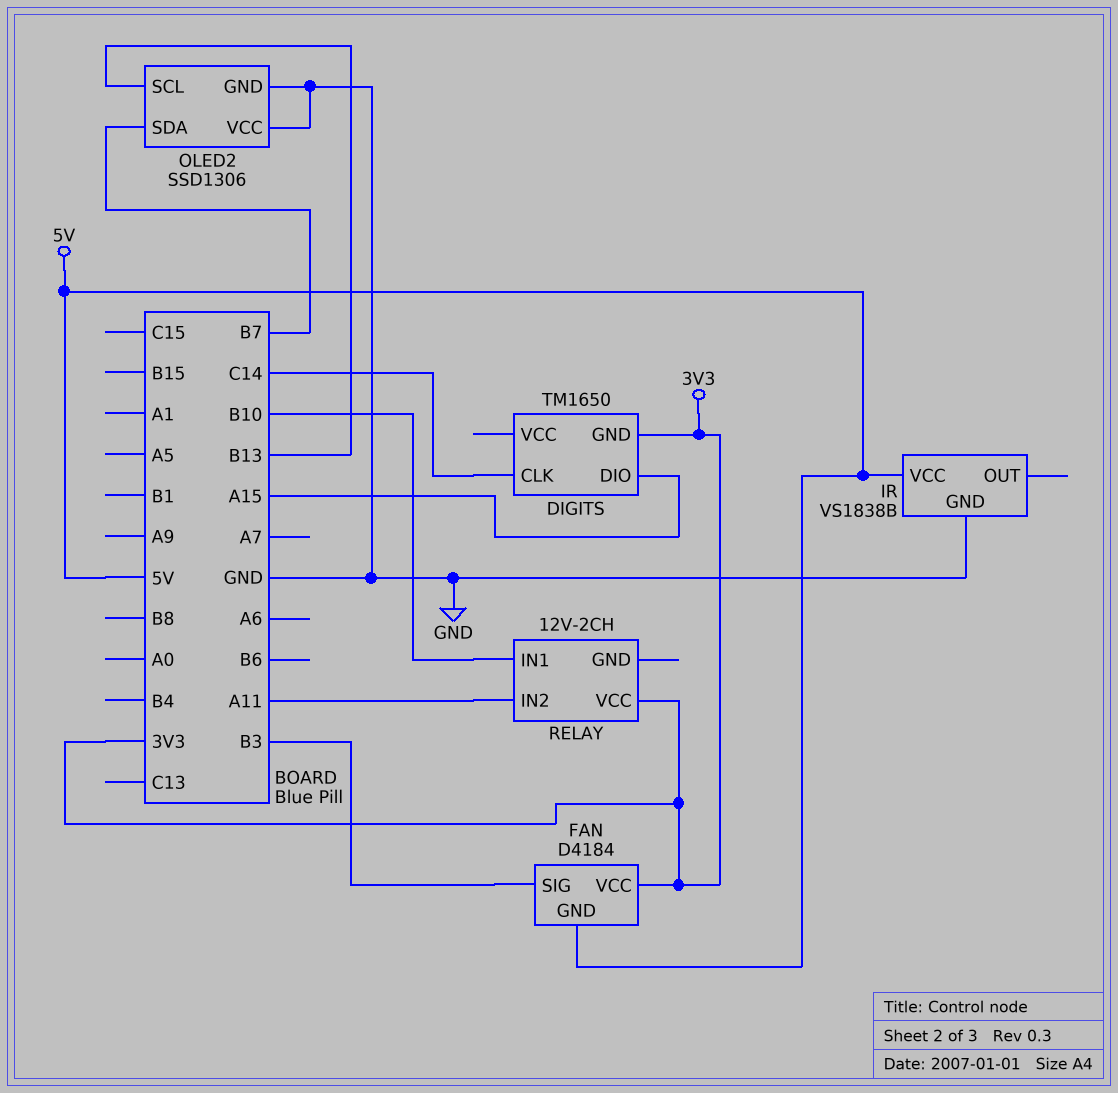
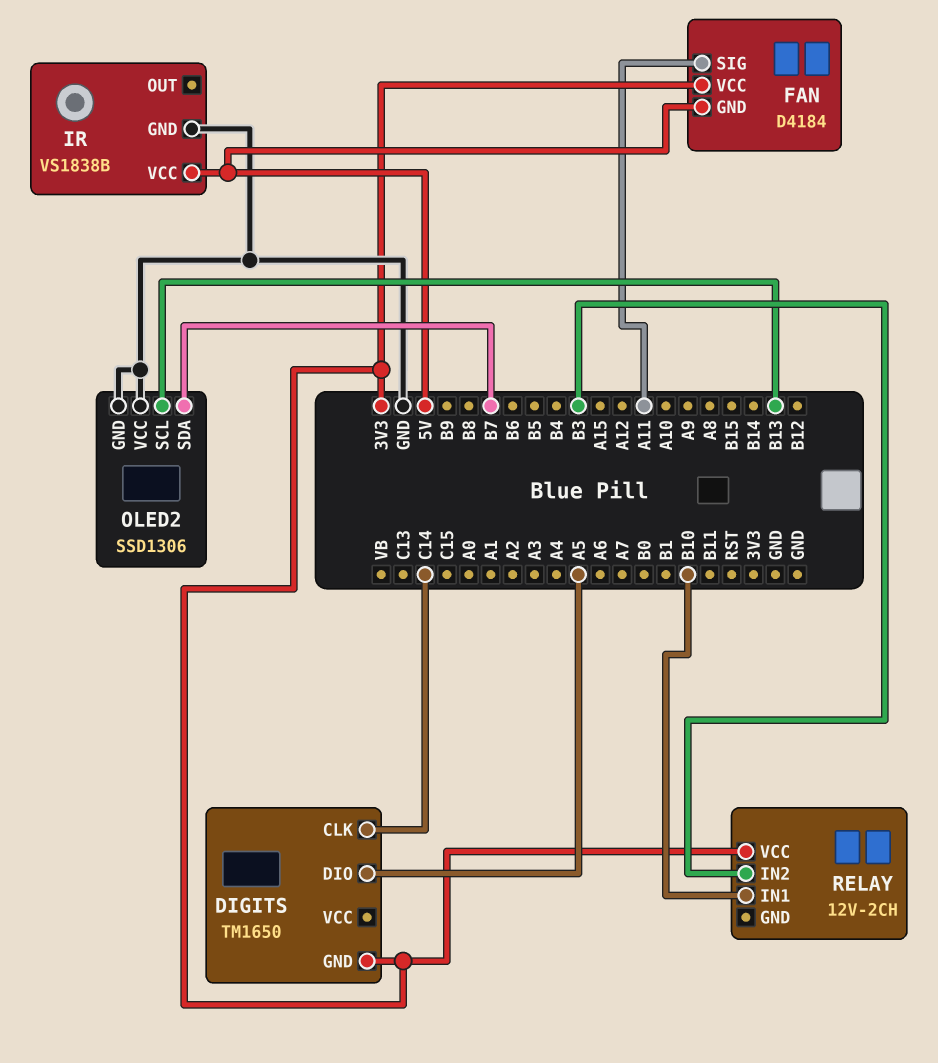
DIGITS pin DIO: A15 -> A5
FAN pin SIG: B3 -> A11
RELAY pin IN2: A11 -> B3

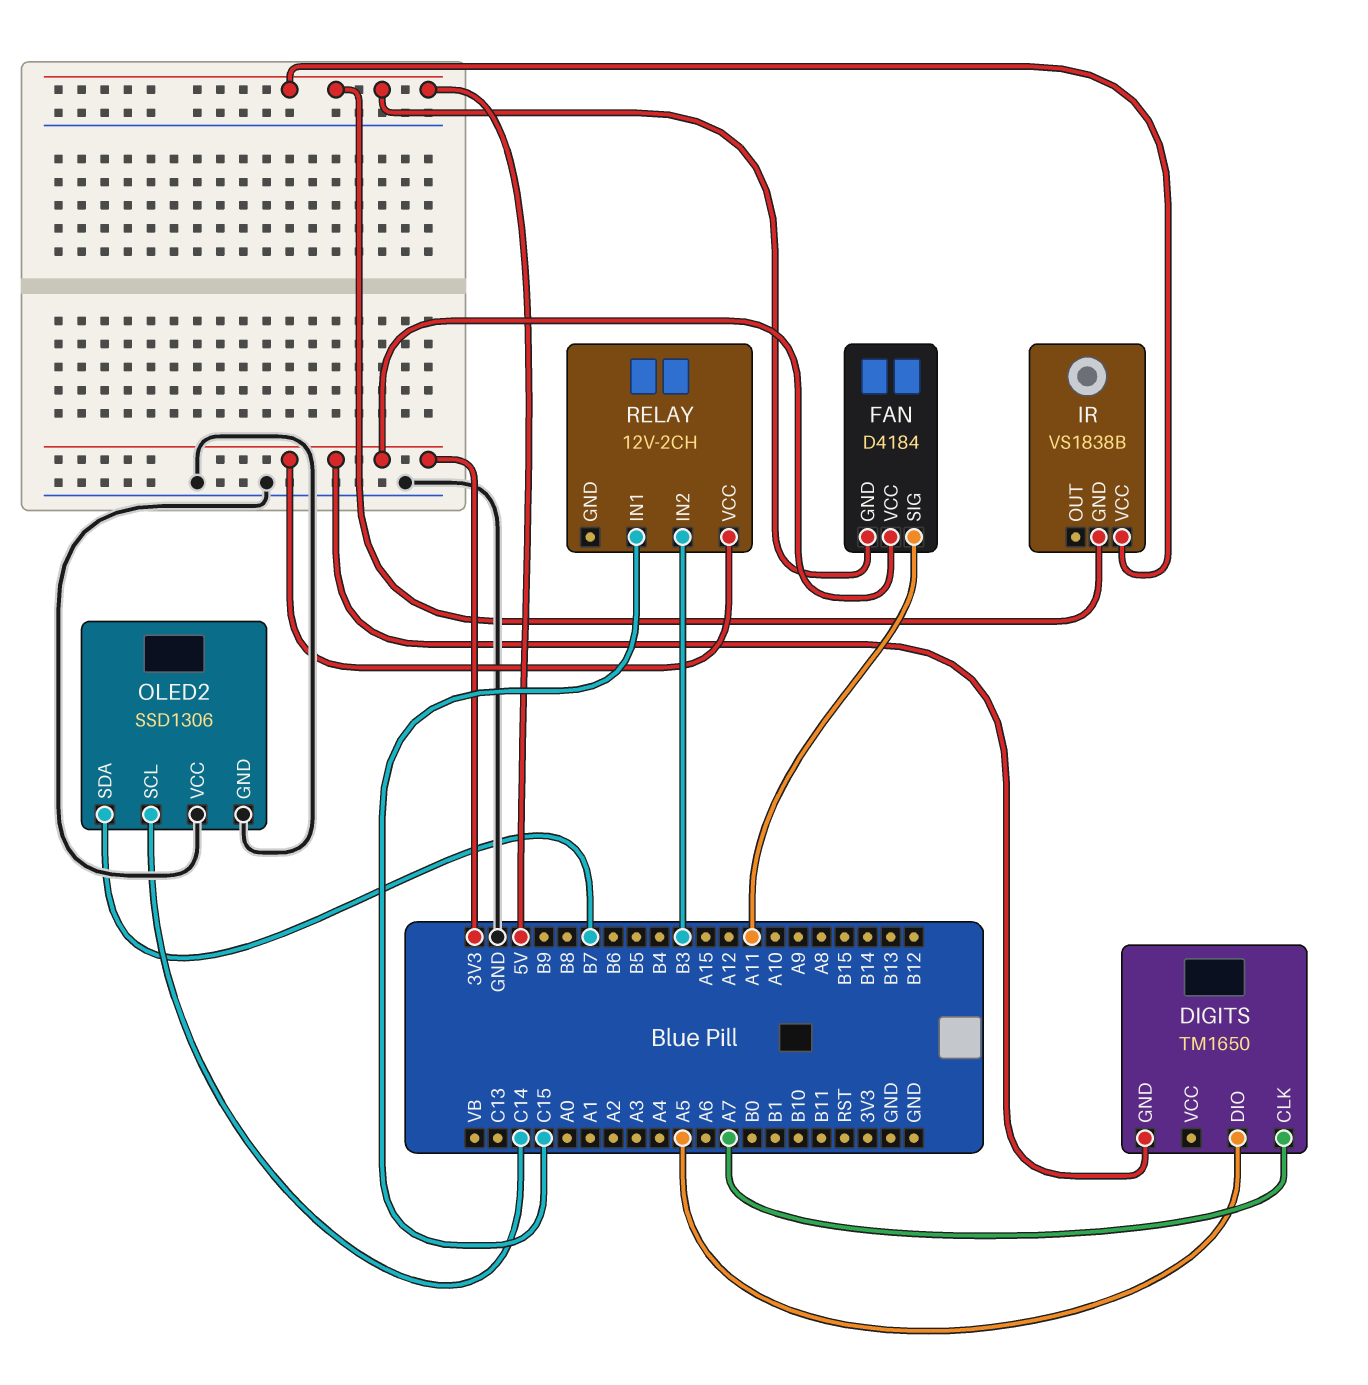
DIGITS pin CLK: C14 -> A7
IR pin GND: GND -> 5V
OLED2 pin SCL: B13 -> C14
RELAY pin IN1: B10 -> C15

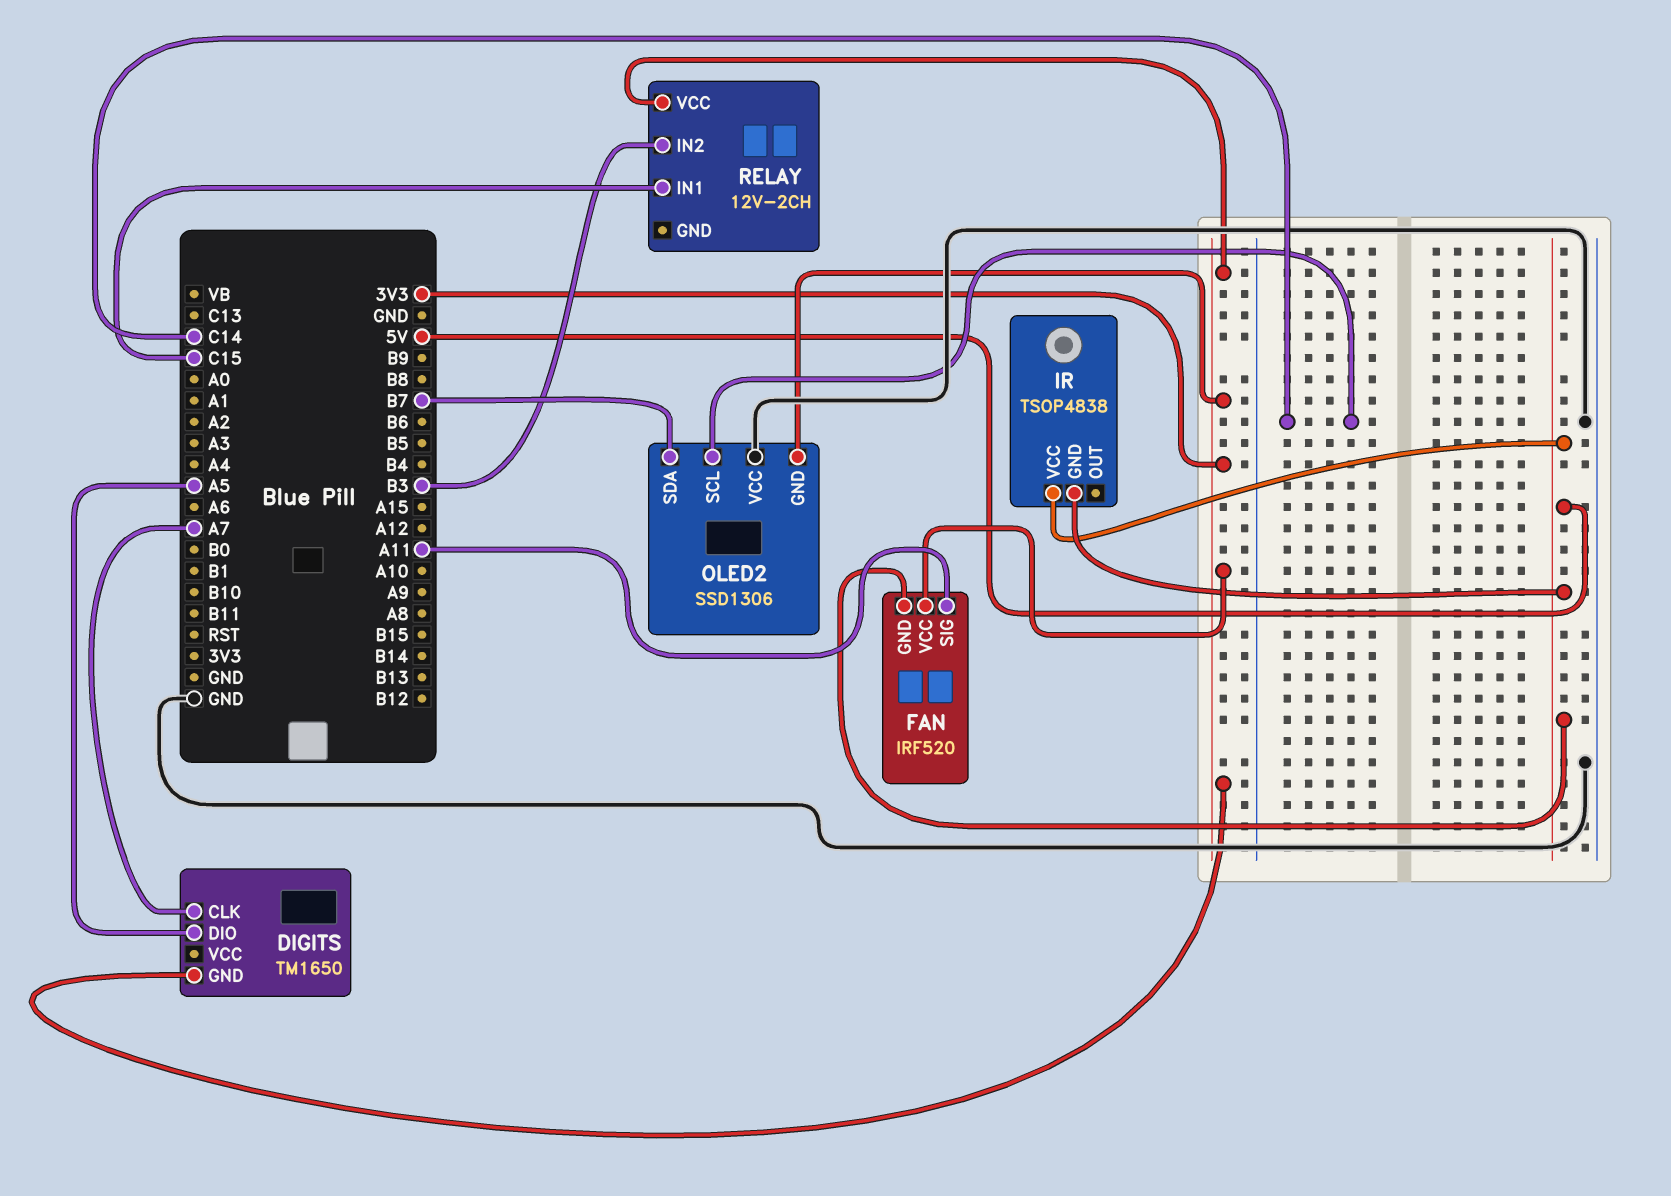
FAN: D4184 -> IRF520
IR: VS1838B -> TSOP4838
OLED2 pin GND: GND -> 3V3

